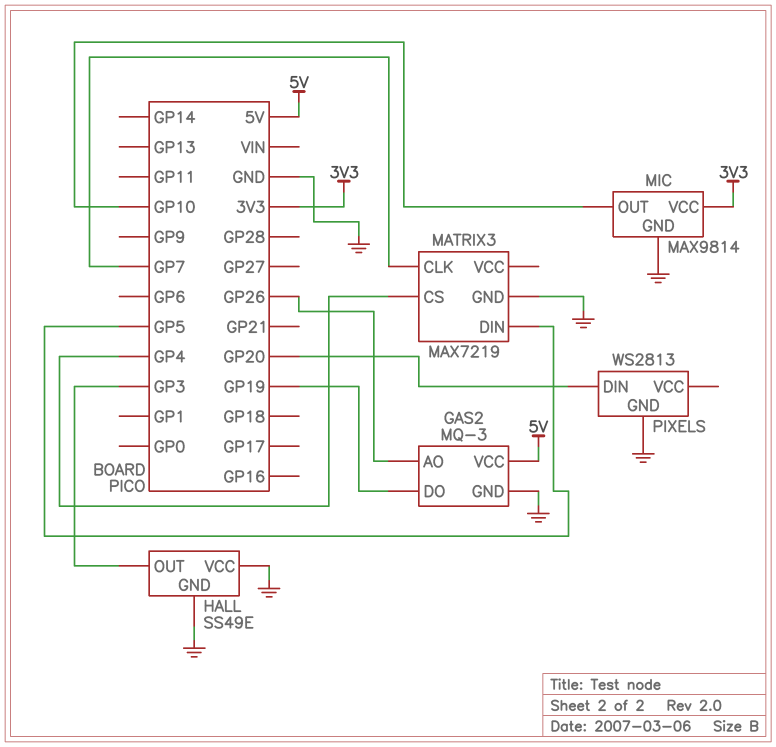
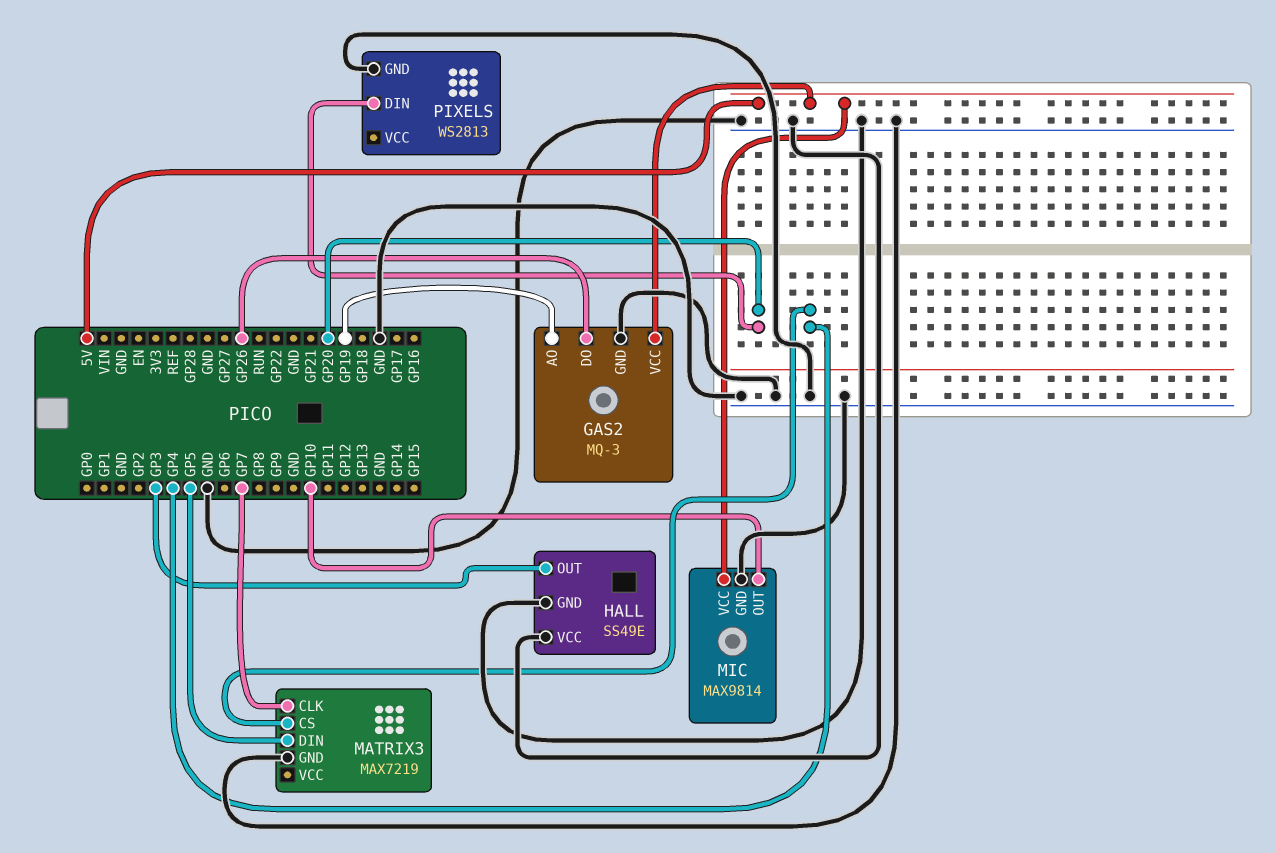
GAS2 pin AO: GP26 -> GP19
GAS2 pin DO: GP19 -> GP26
MIC pin VCC: 3V3 -> 5V

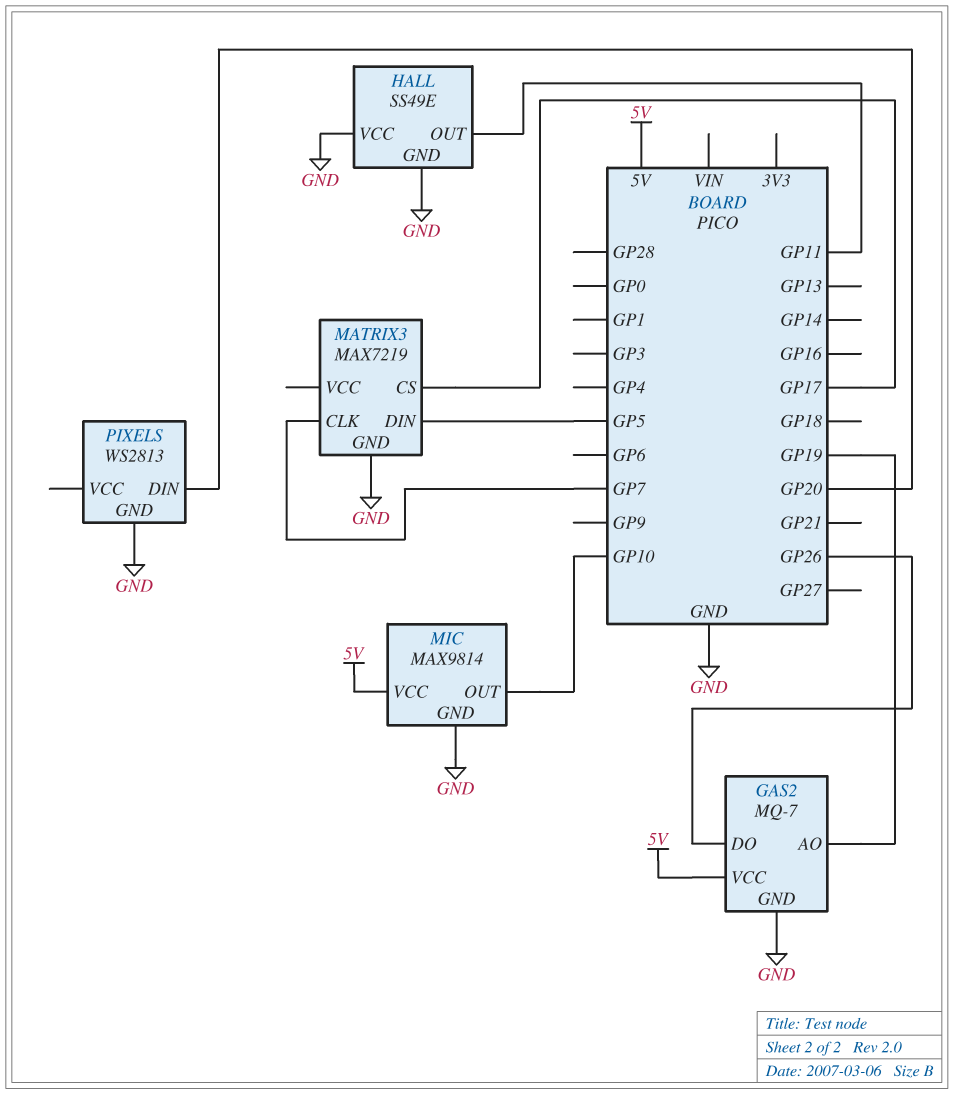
GAS2: MQ-3 -> MQ-7
HALL pin OUT: GP3 -> GP11
MATRIX3 pin CS: GP4 -> GP17

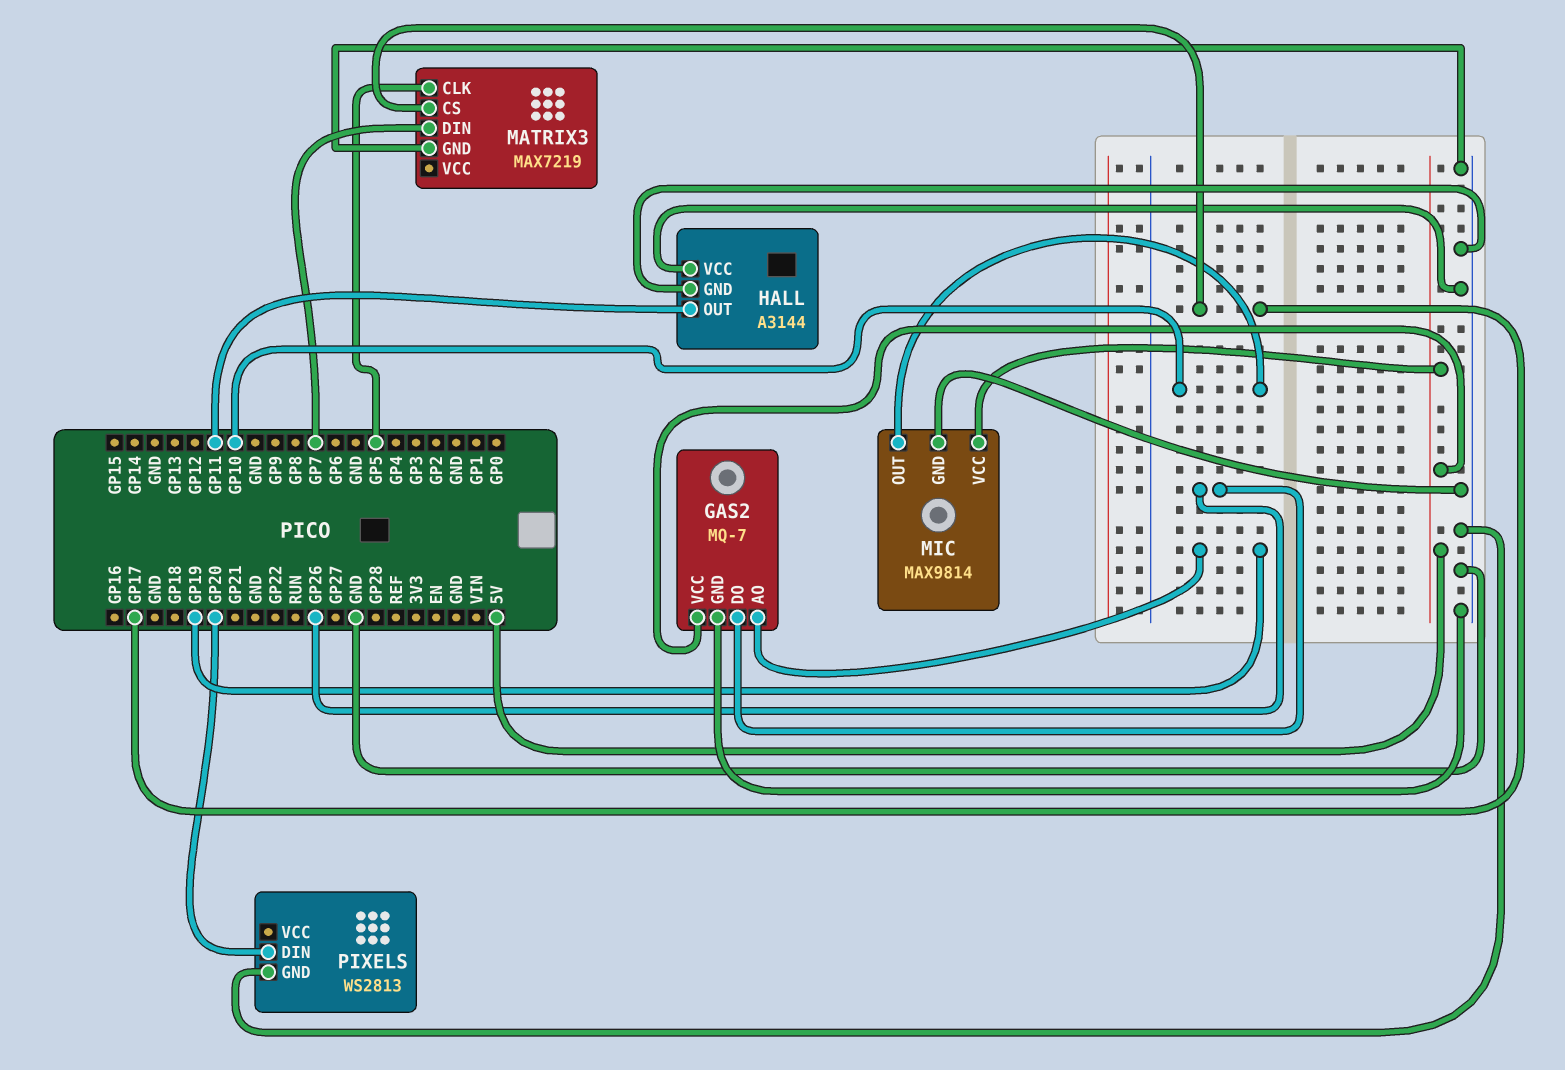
HALL: SS49E -> A3144
MATRIX3 pin CLK: GP7 -> GP5
MATRIX3 pin DIN: GP5 -> GP7

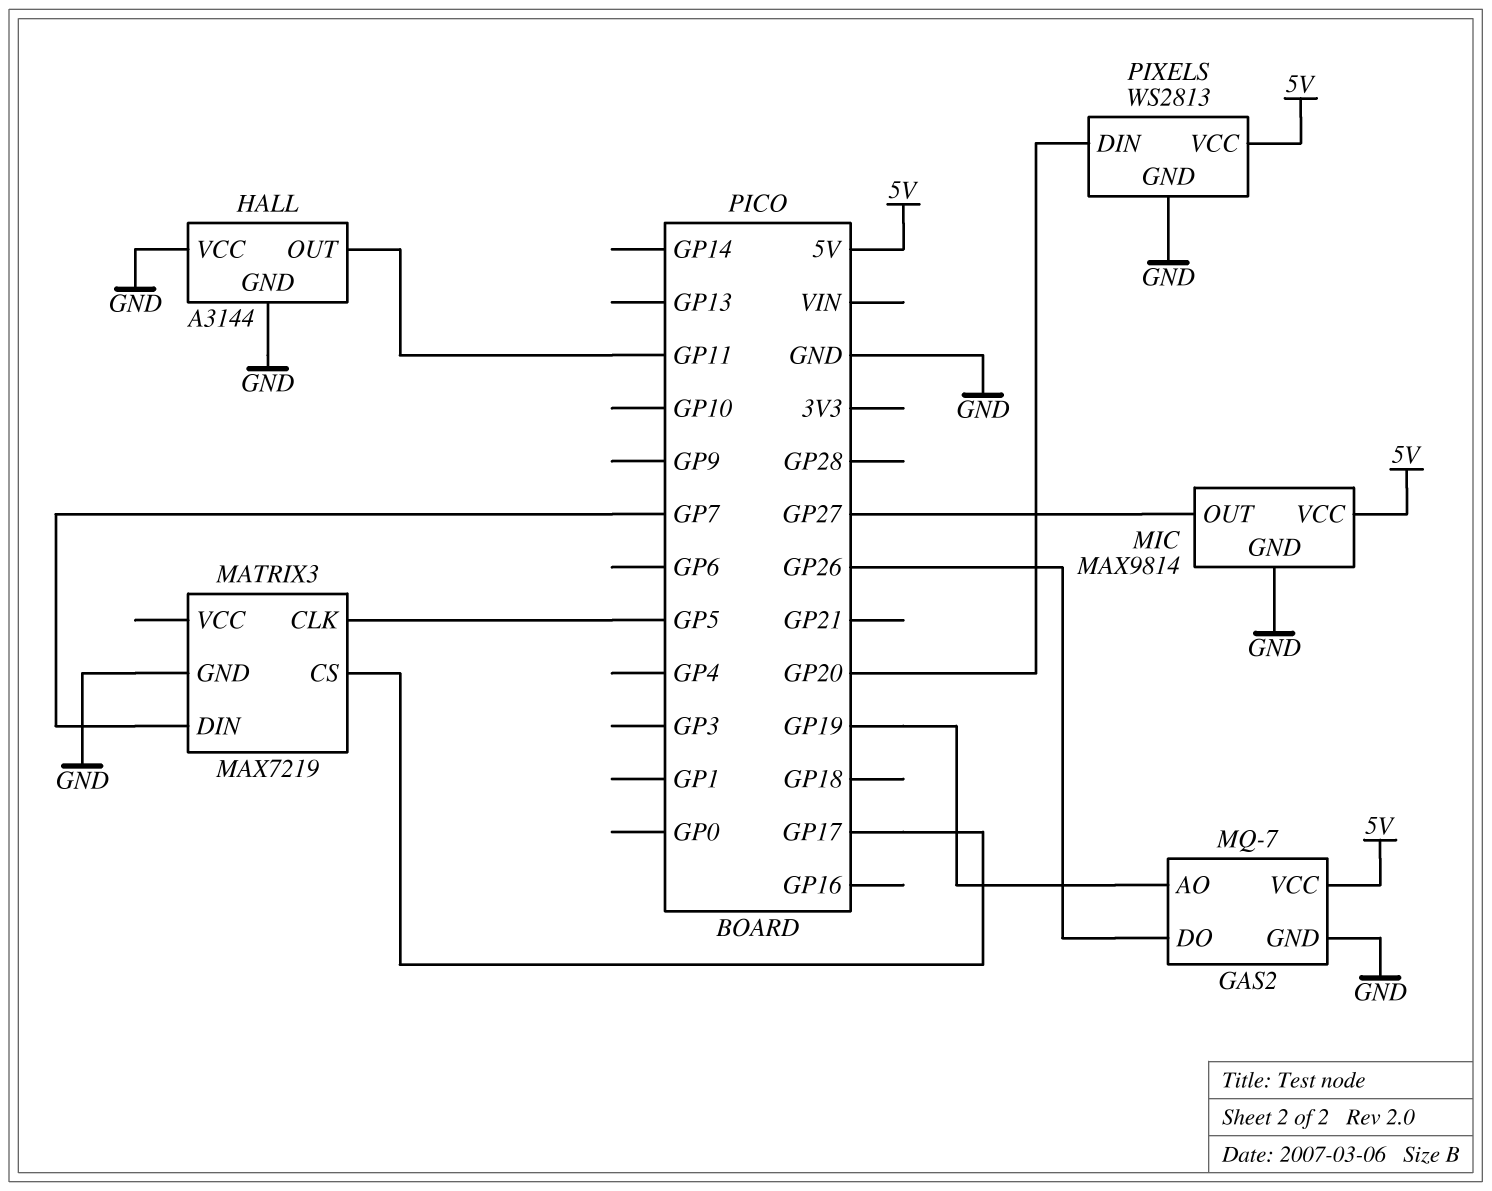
MIC pin OUT: GP10 -> GP27
PIXELS pin VCC: none -> 5V

